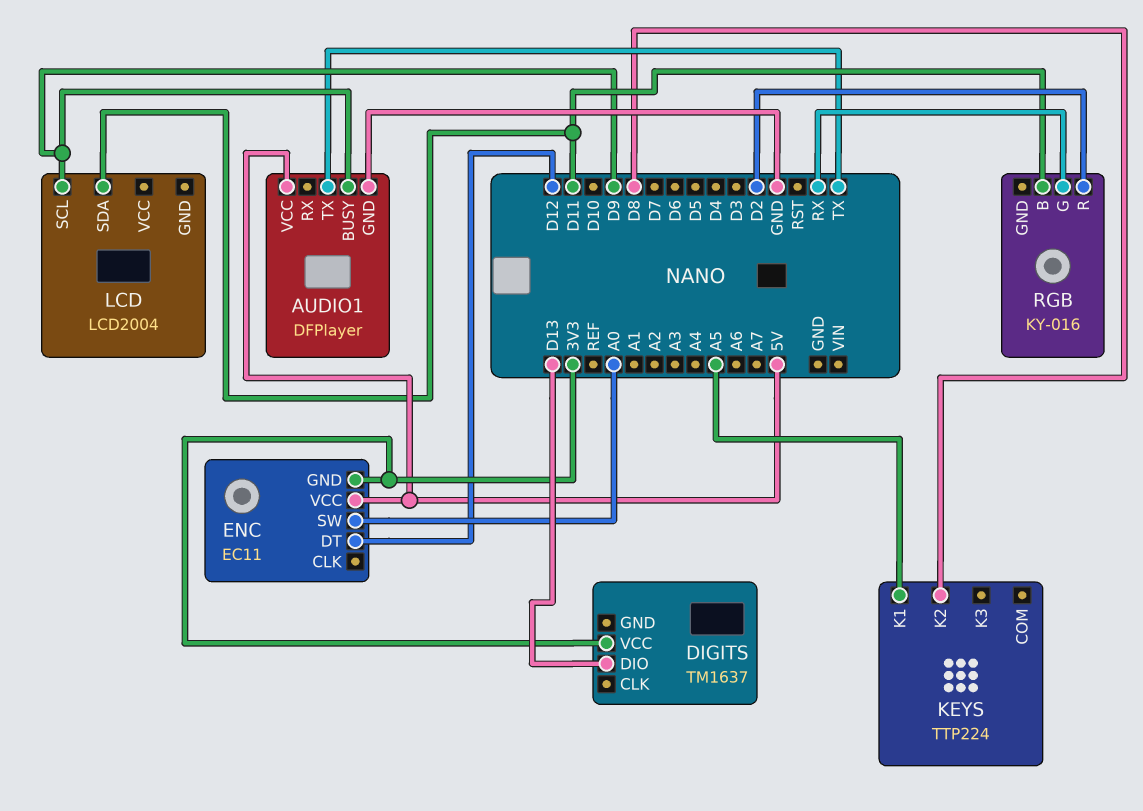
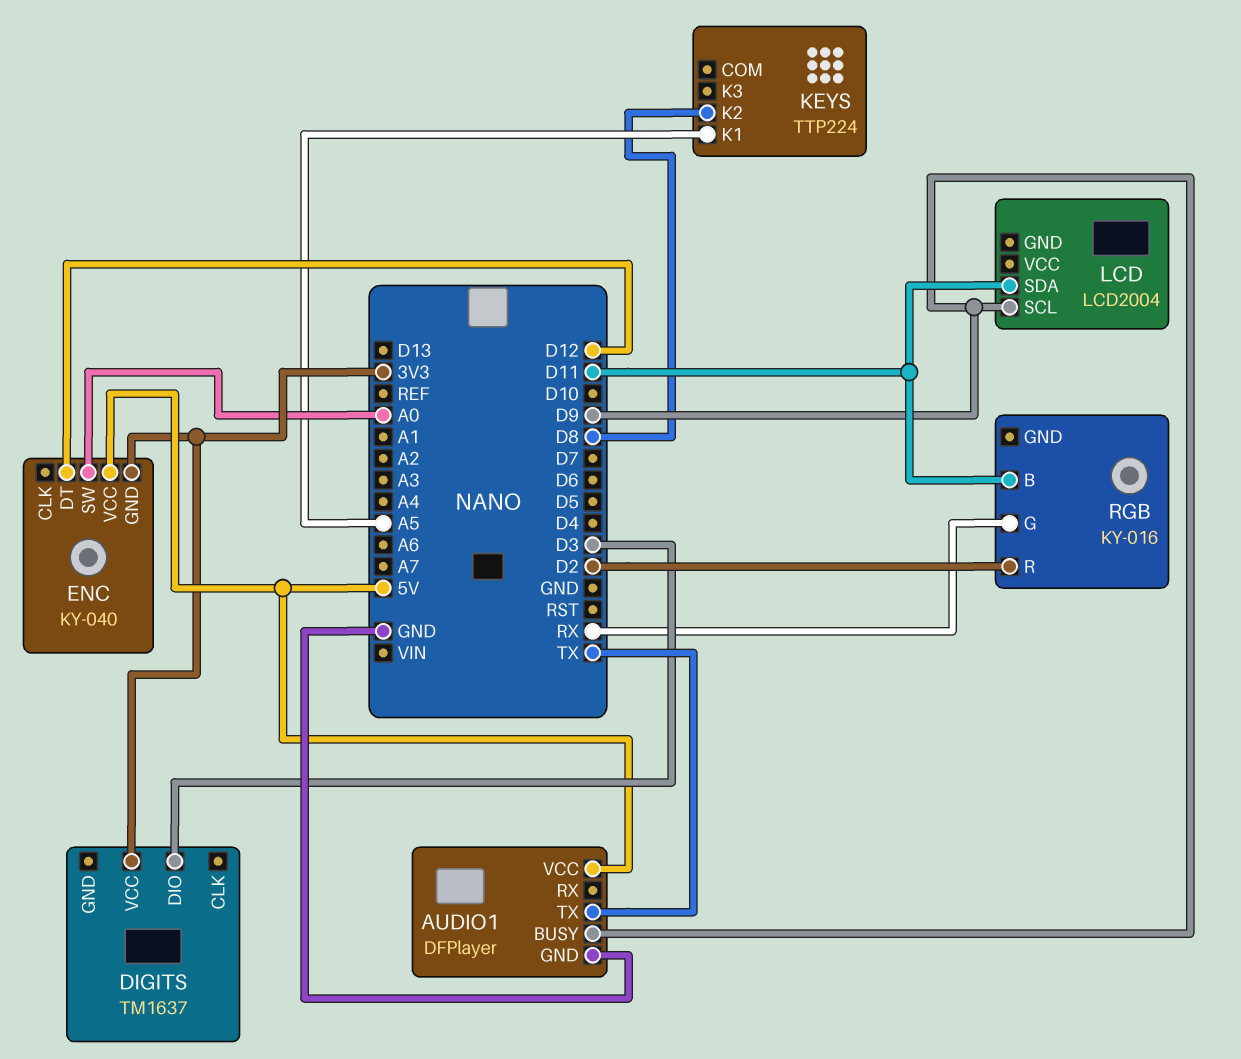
DIGITS pin DIO: D13 -> D3
ENC: EC11 -> KY-040

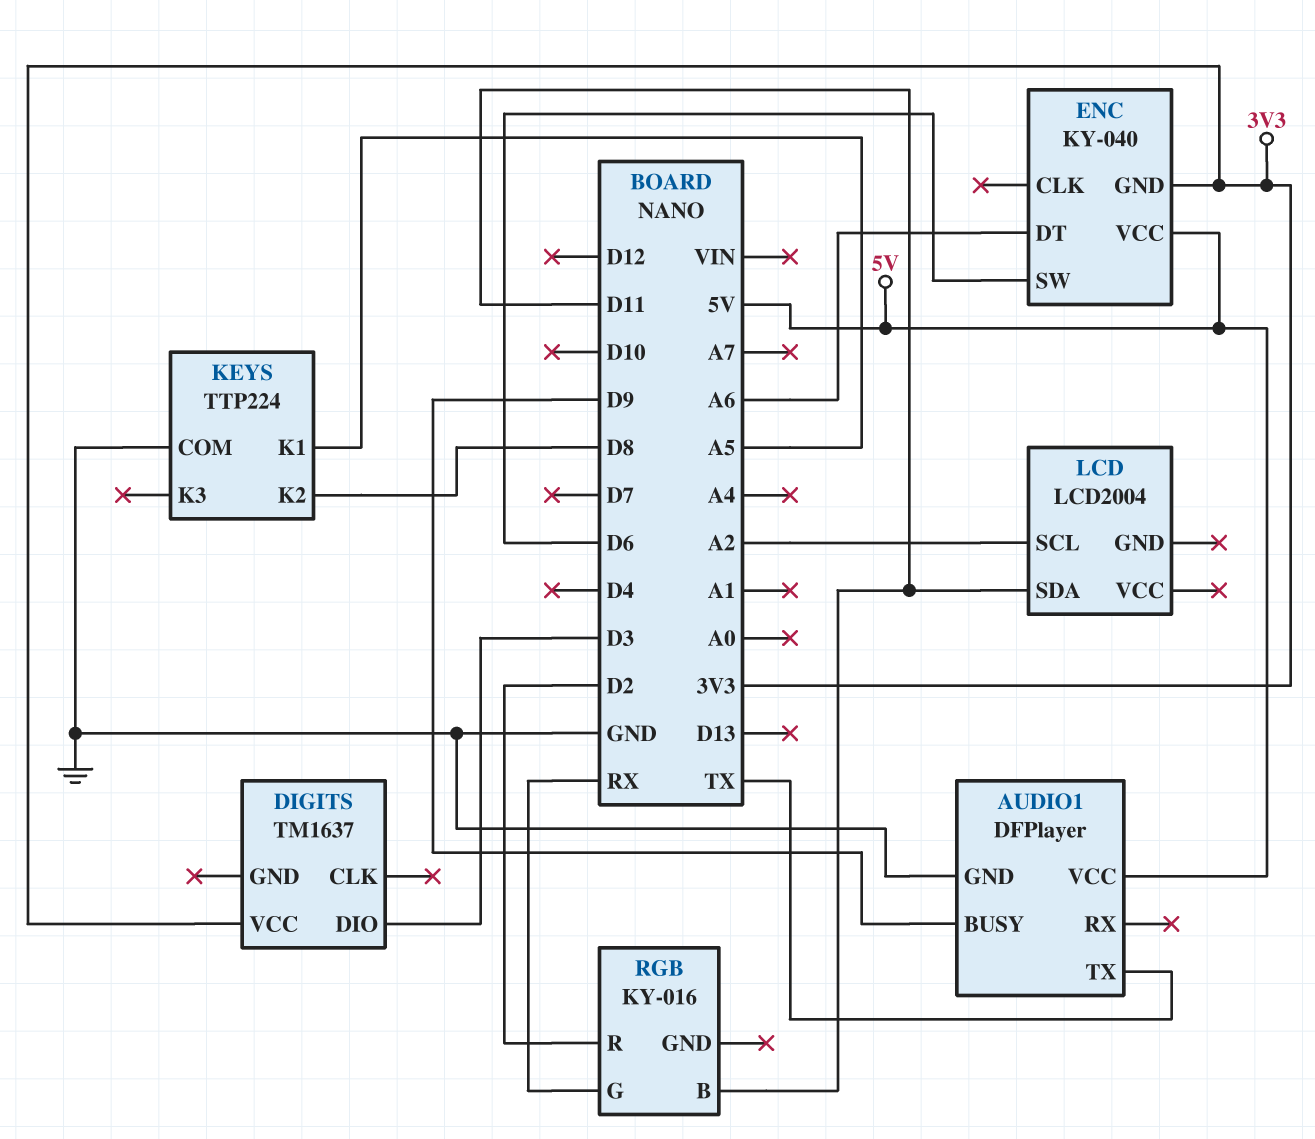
ENC pin DT: D12 -> A6
ENC pin SW: A0 -> D6
KEYS pin COM: none -> GND
LCD pin SCL: D9 -> A2

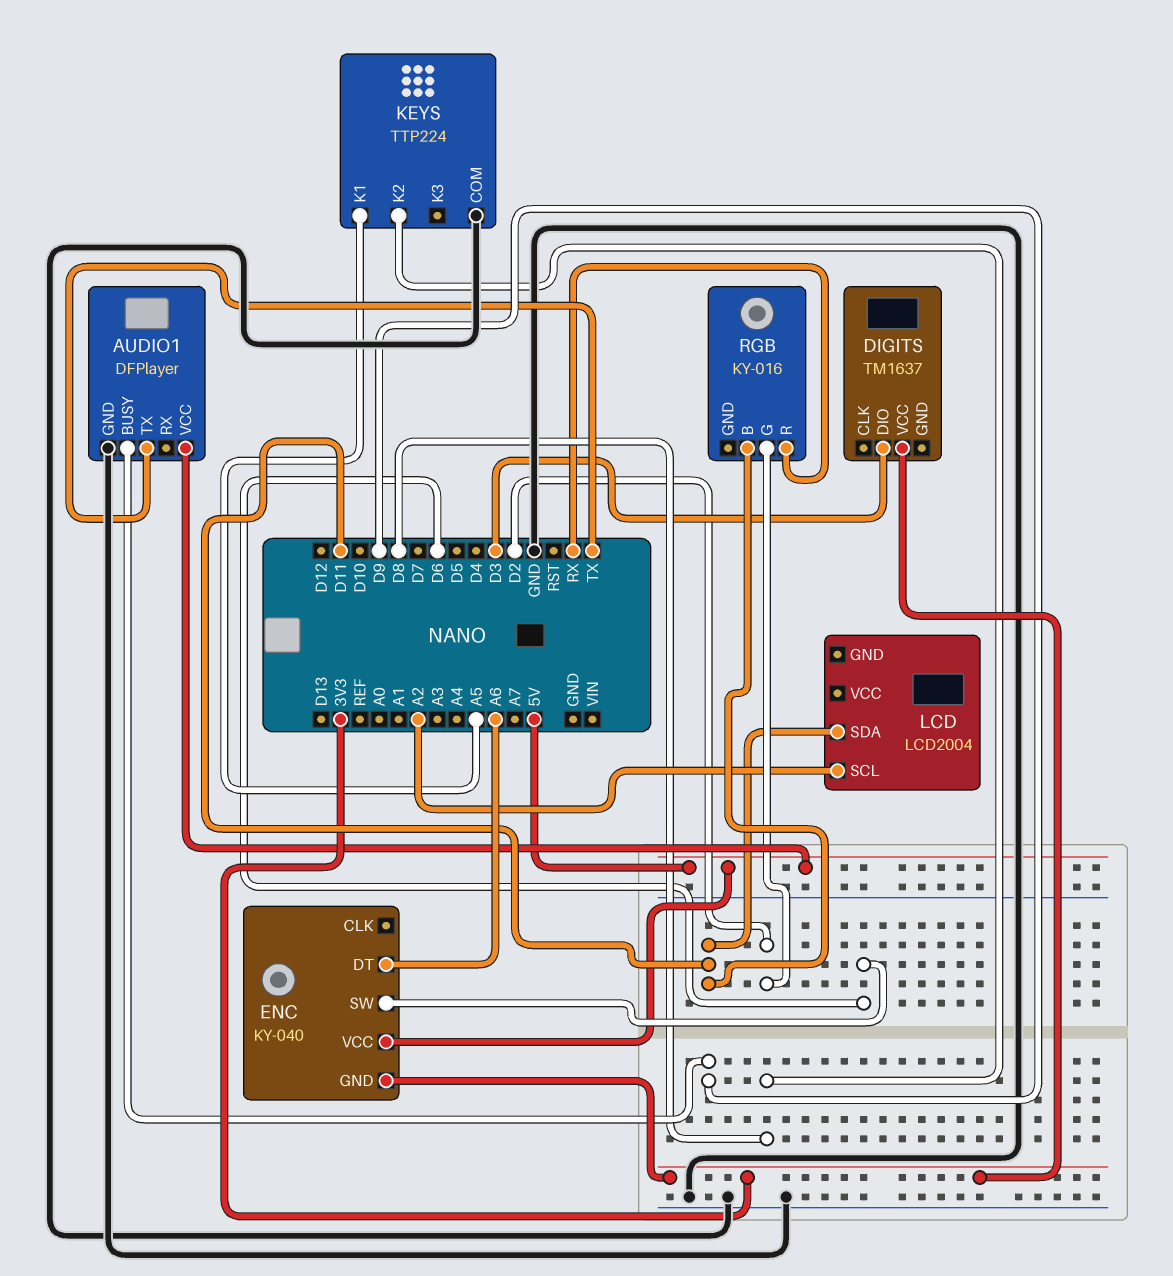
RGB pin G: RX -> D2
RGB pin R: D2 -> RX

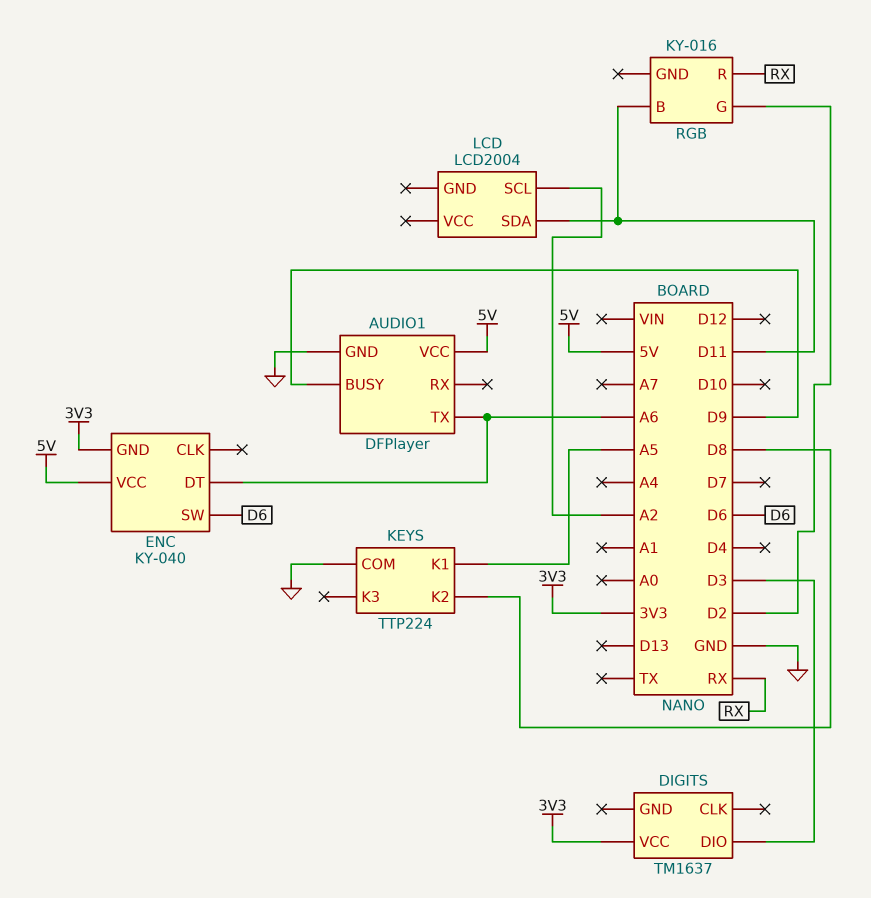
AUDIO1 pin TX: TX -> A6

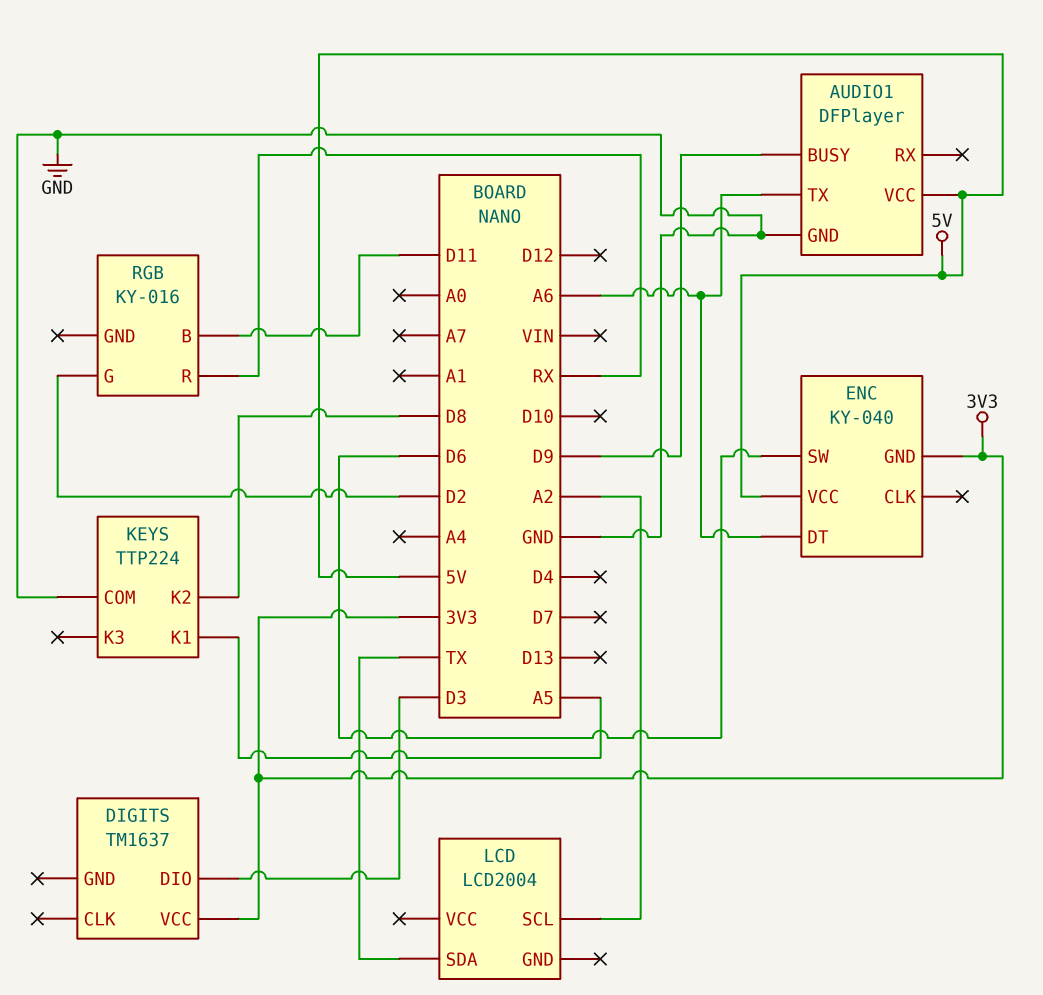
LCD pin SDA: D11 -> TX

